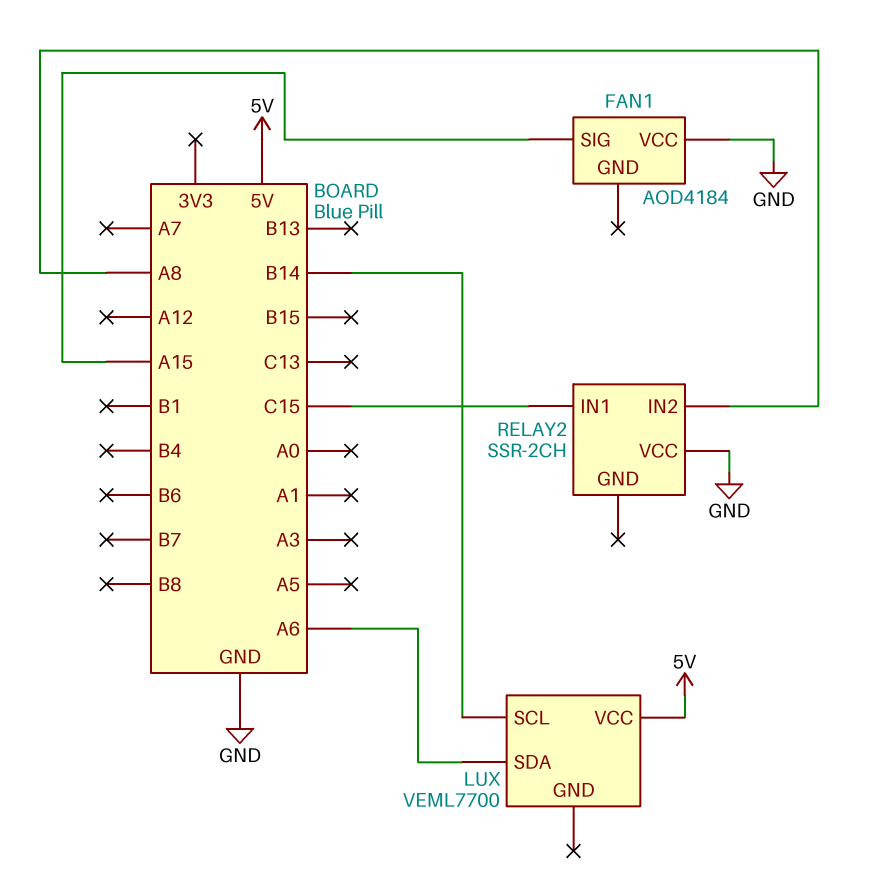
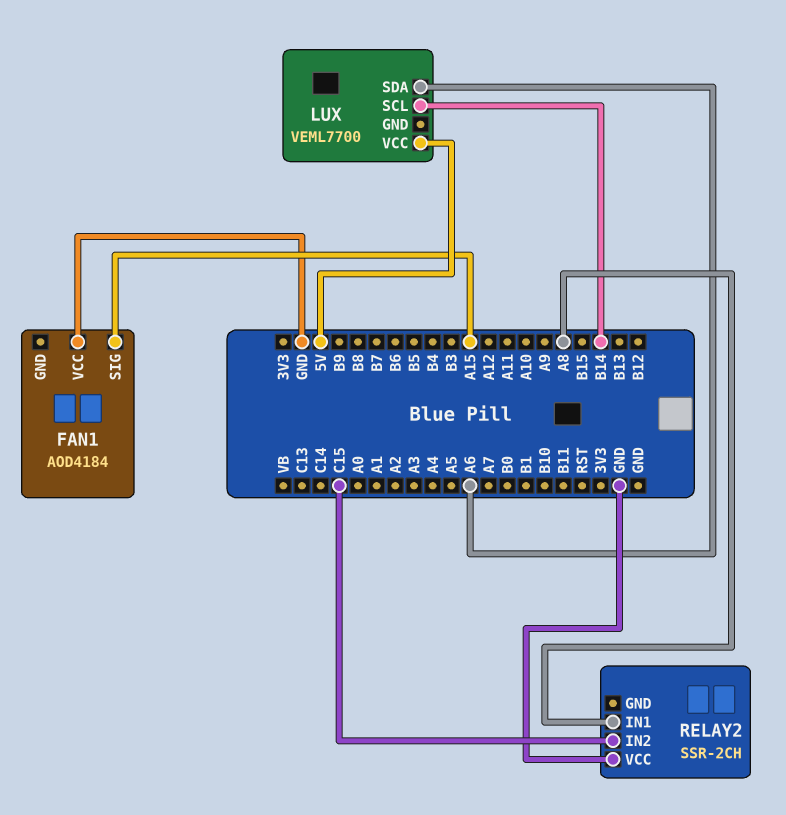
RELAY2 pin IN1: C15 -> A8
RELAY2 pin IN2: A8 -> C15

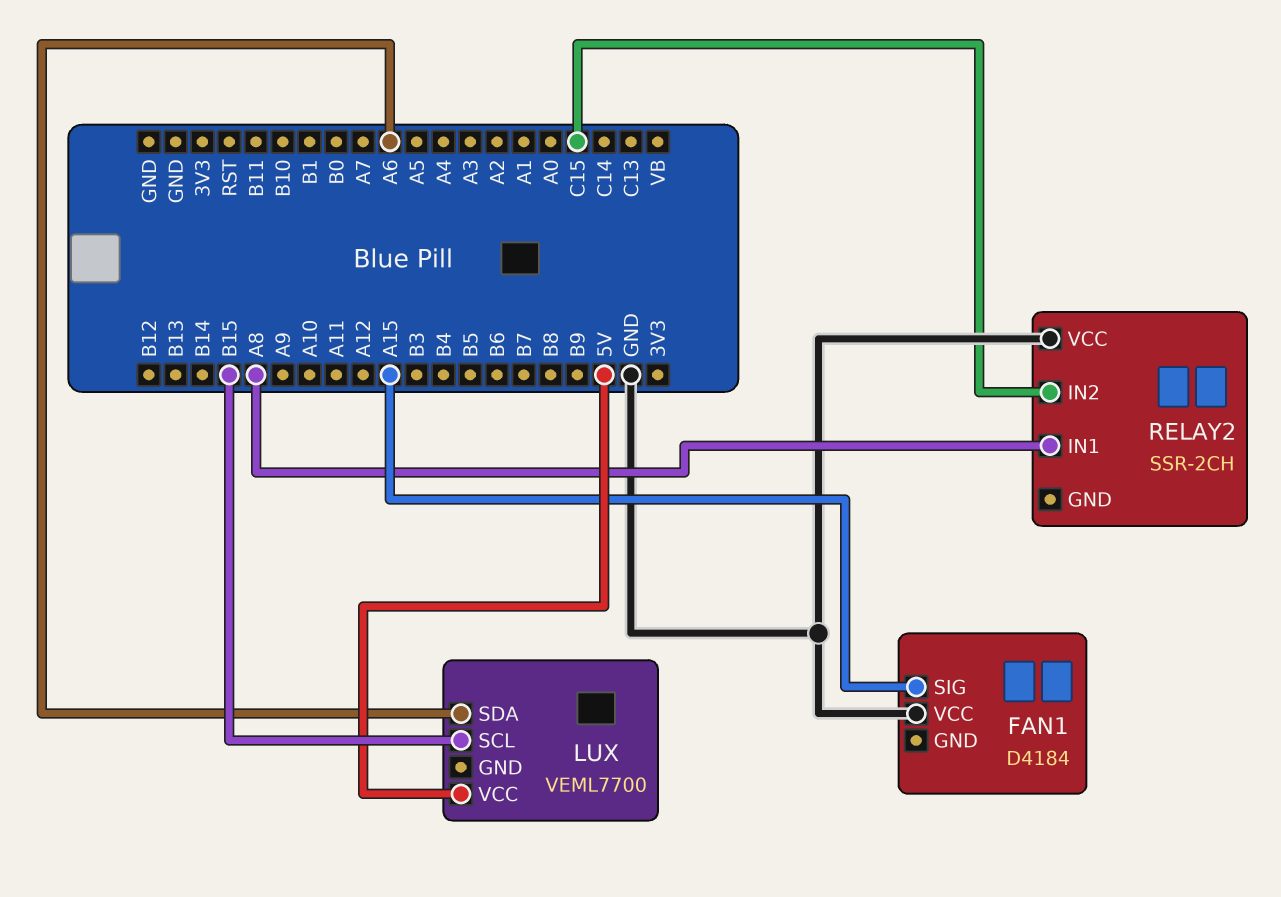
FAN1: AOD4184 -> D4184
LUX pin SCL: B14 -> B15

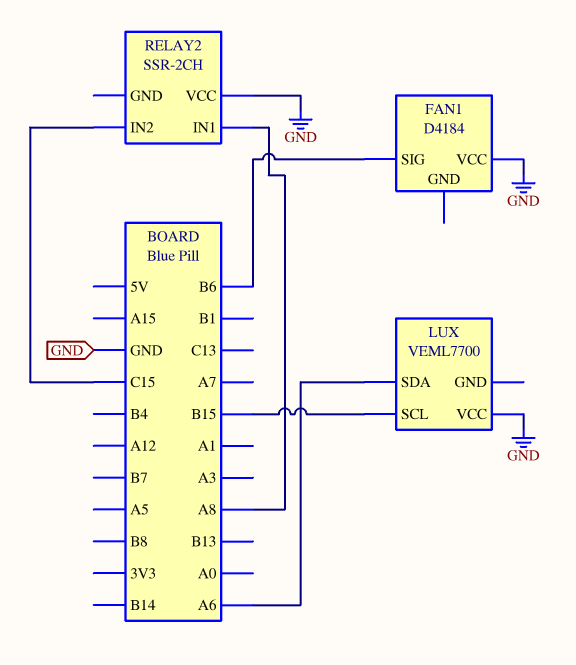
FAN1 pin SIG: A15 -> B6
LUX pin VCC: 5V -> GND

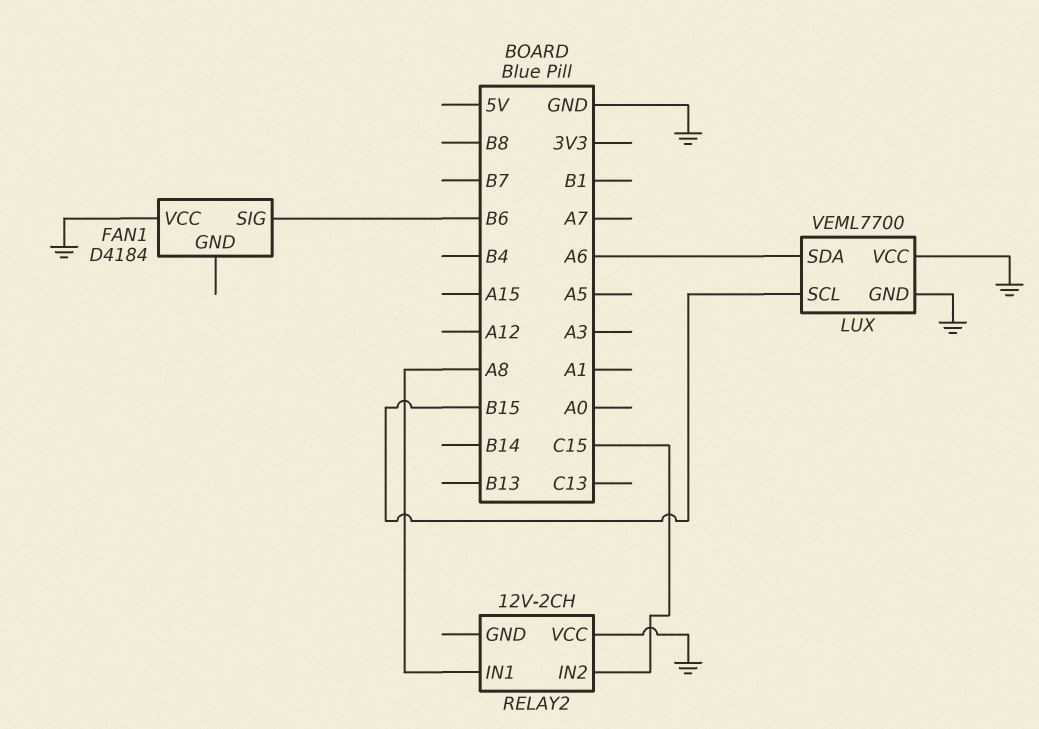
LUX pin GND: none -> GND
RELAY2: SSR-2CH -> 12V-2CH

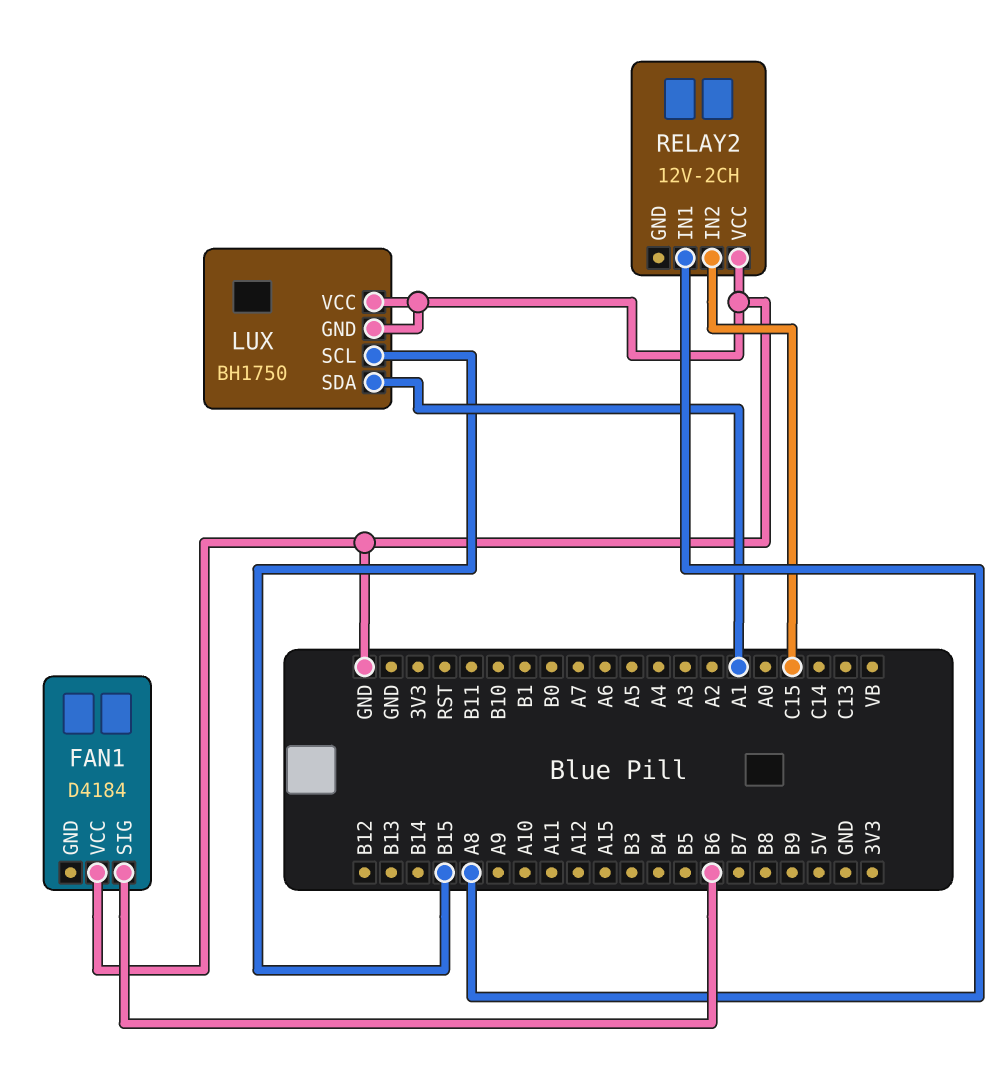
LUX: VEML7700 -> BH1750
LUX pin SDA: A6 -> A1

